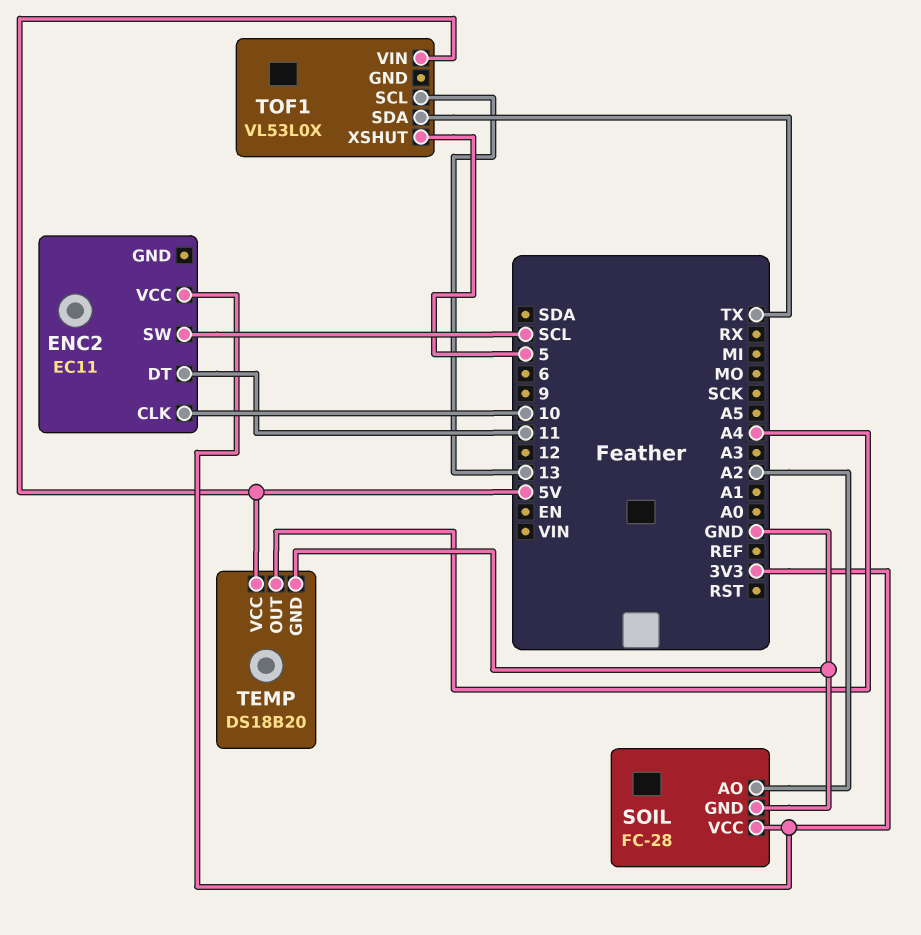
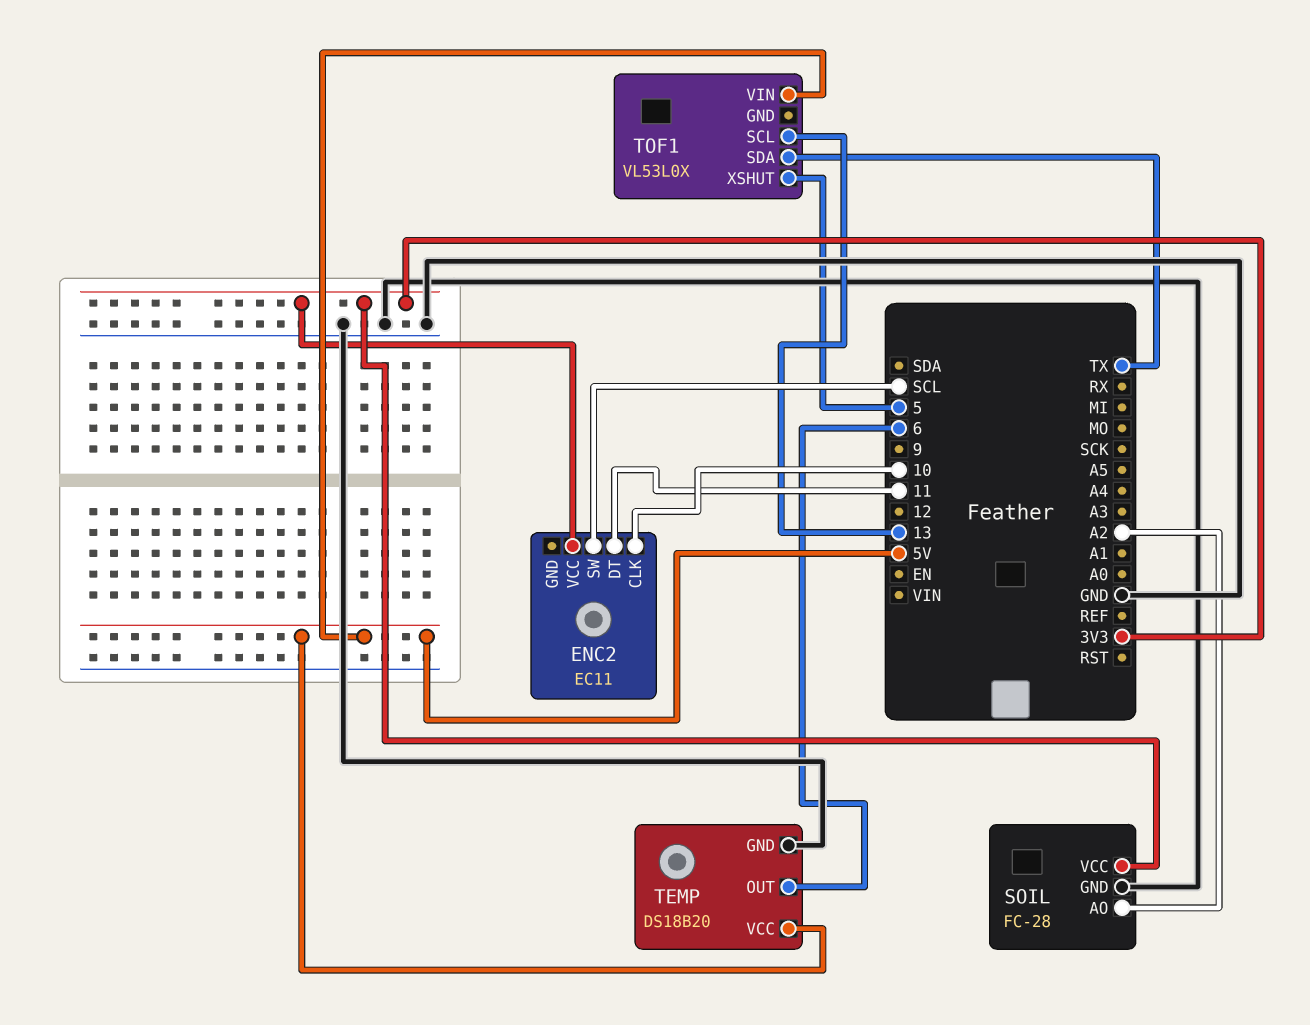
TEMP pin OUT: A4 -> 6

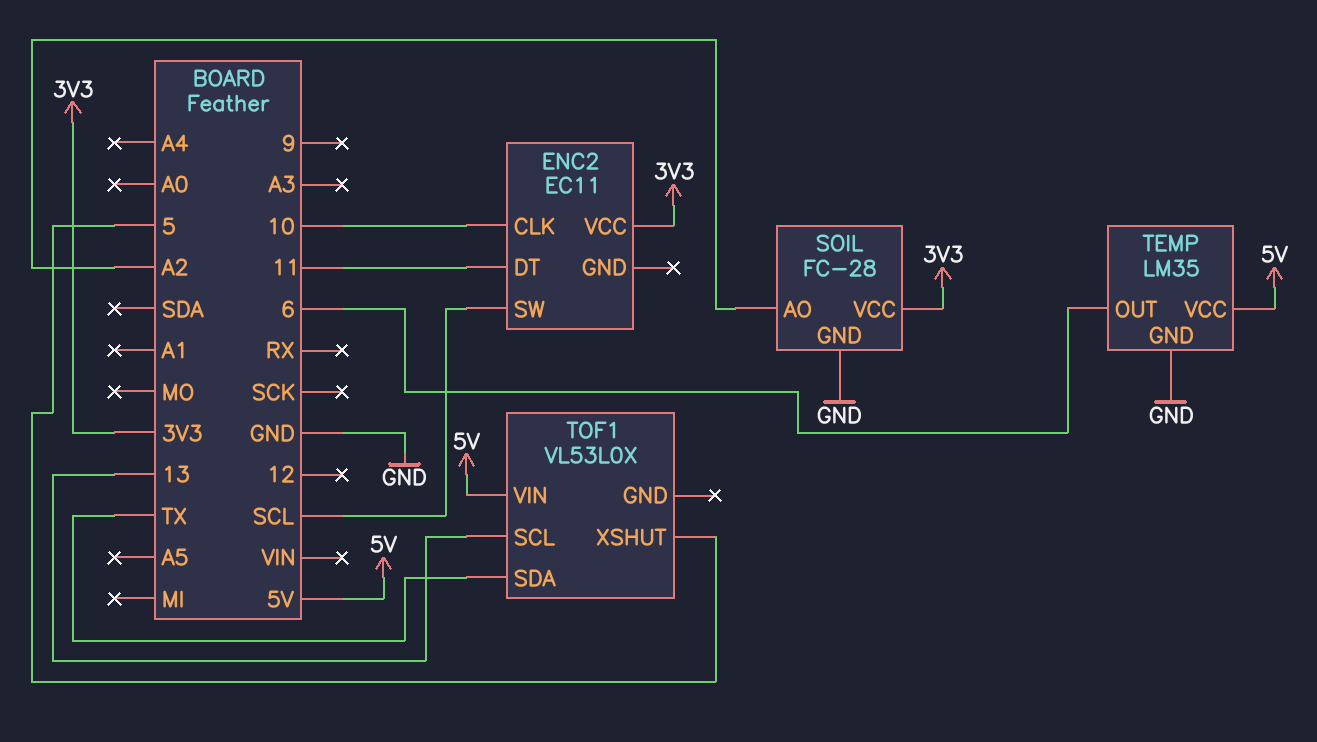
TEMP: DS18B20 -> LM35

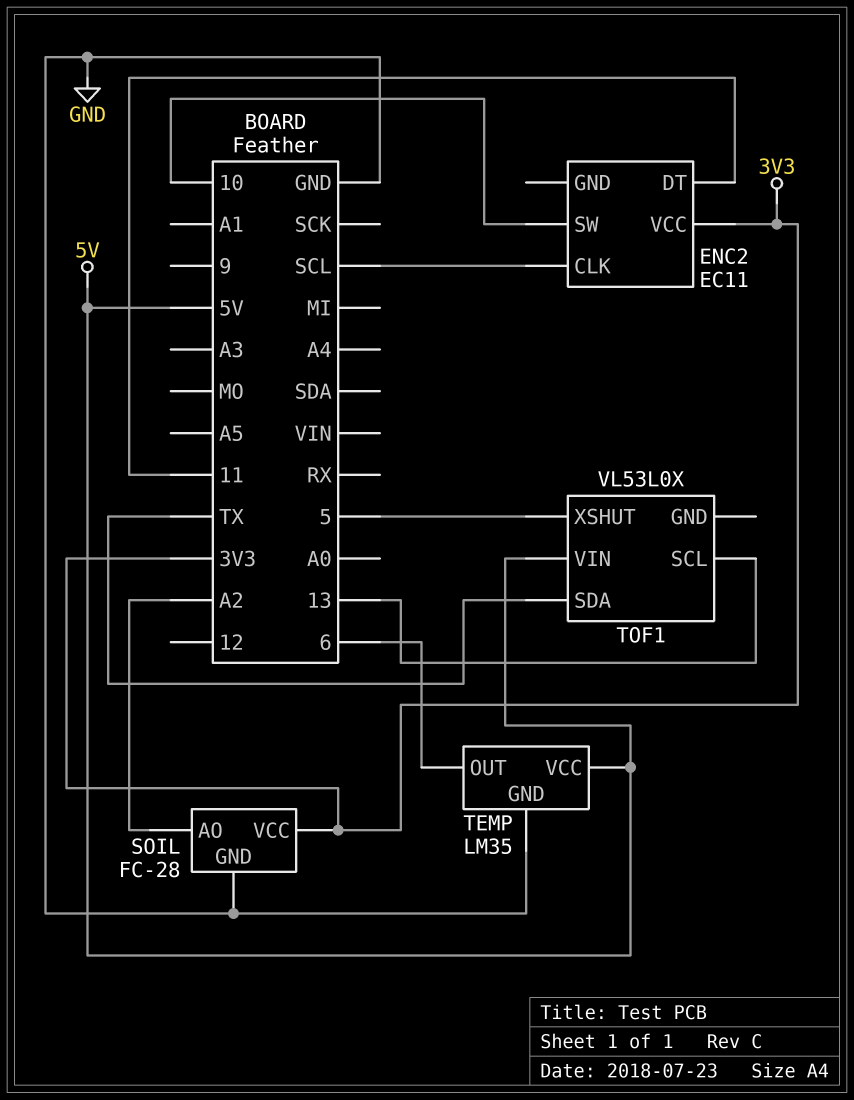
ENC2 pin CLK: 10 -> SCL
ENC2 pin SW: SCL -> 10

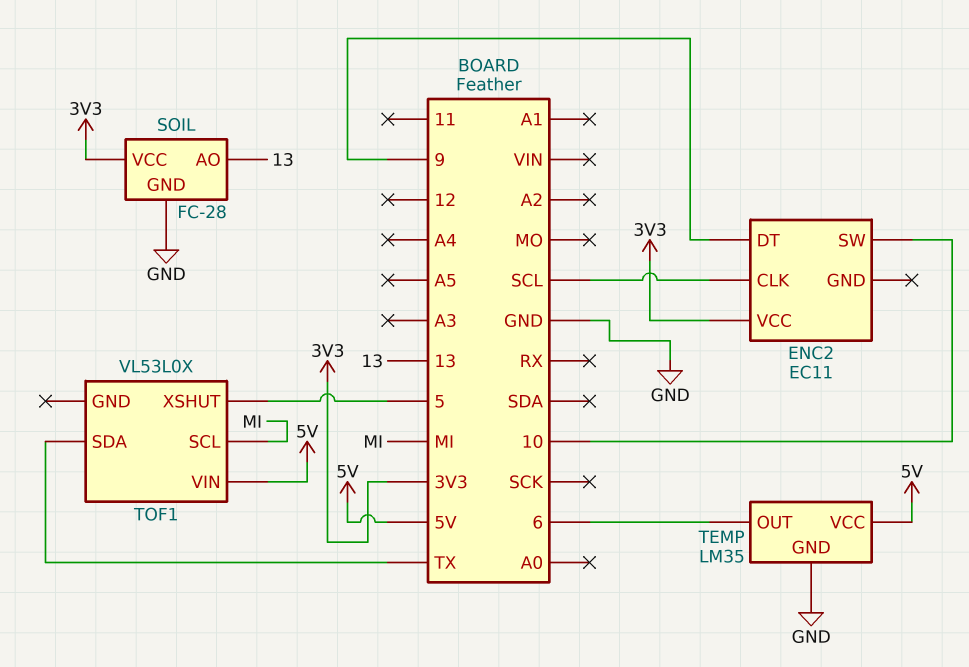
ENC2 pin DT: 11 -> 9
SOIL pin AO: A2 -> 13
TOF1 pin SCL: 13 -> MI

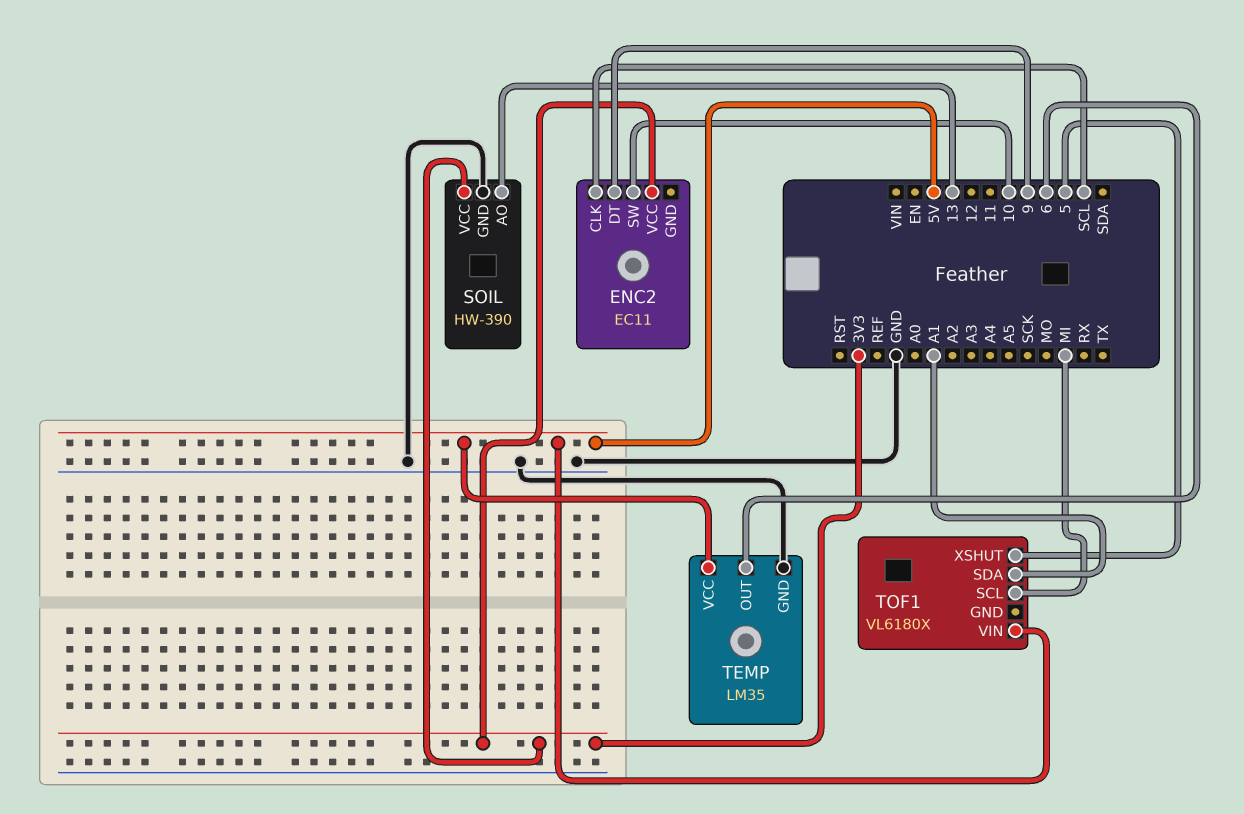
SOIL: FC-28 -> HW-390
TOF1: VL53L0X -> VL6180X
TOF1 pin SDA: TX -> A1

